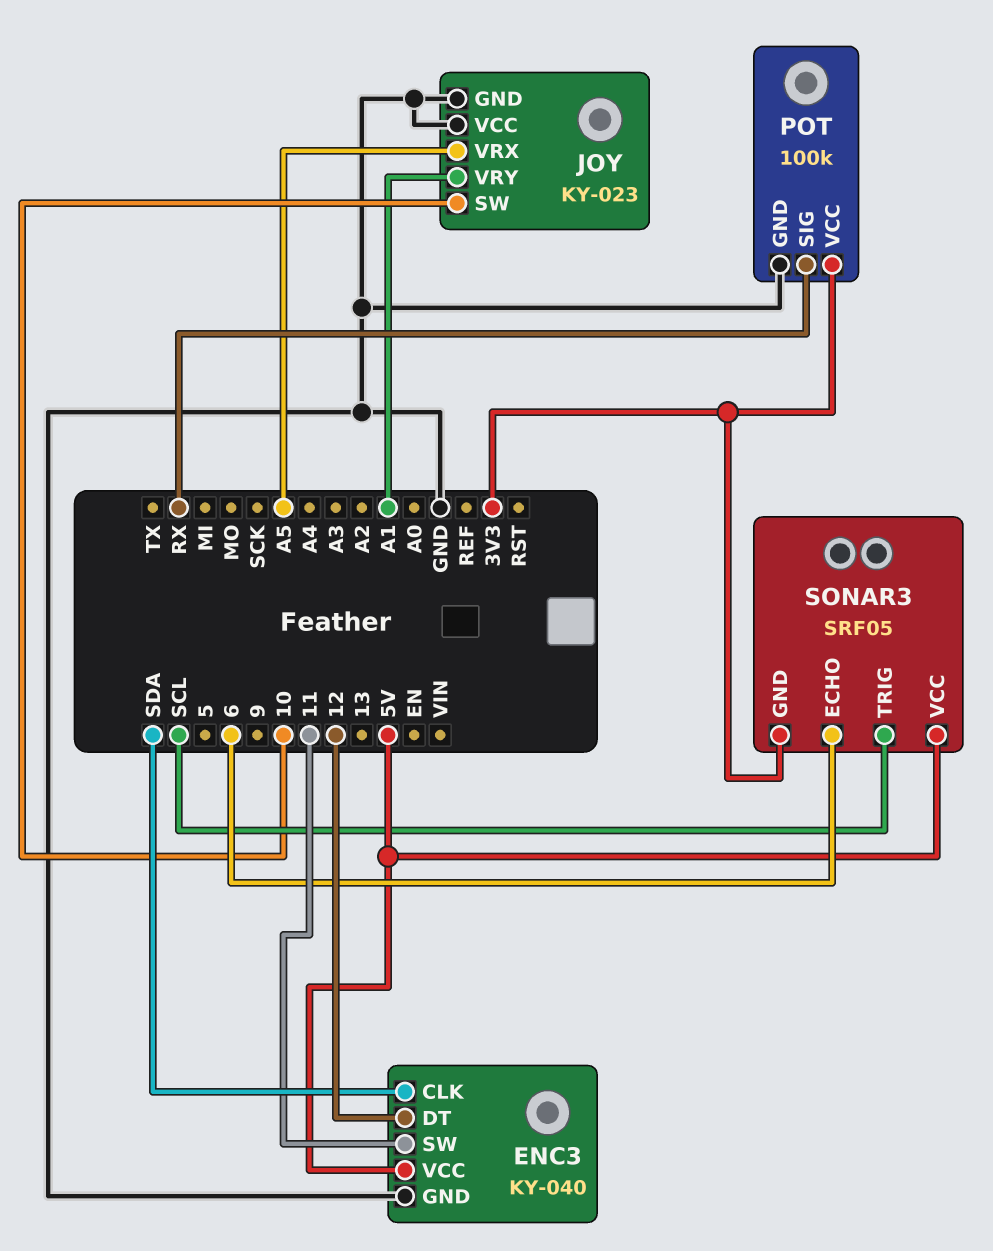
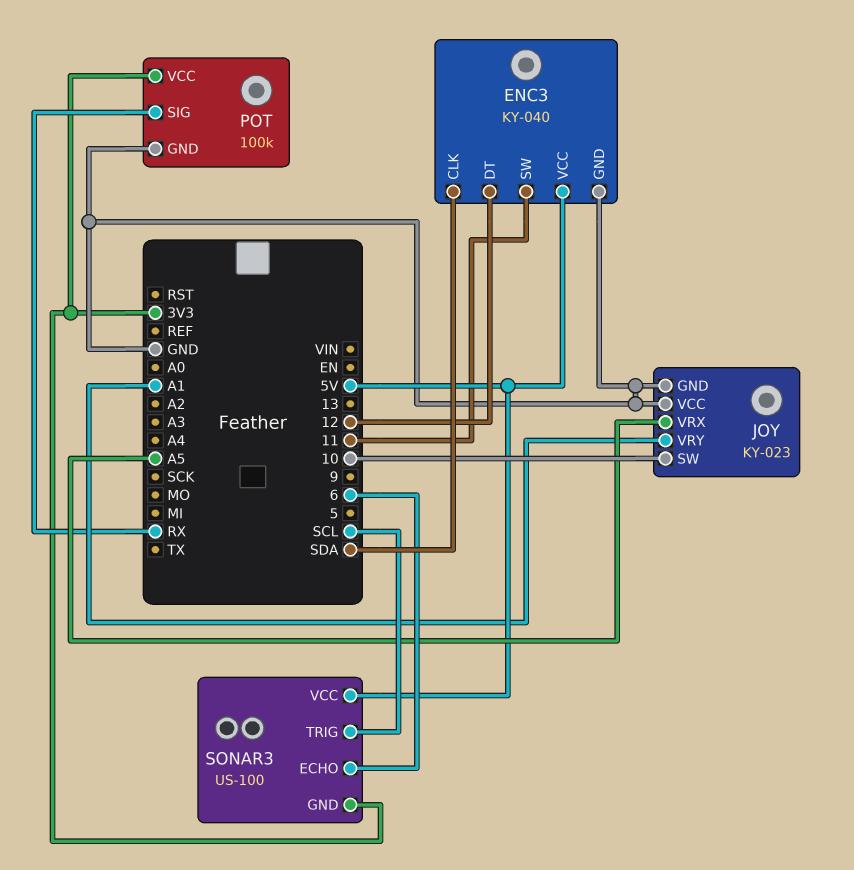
SONAR3: SRF05 -> US-100

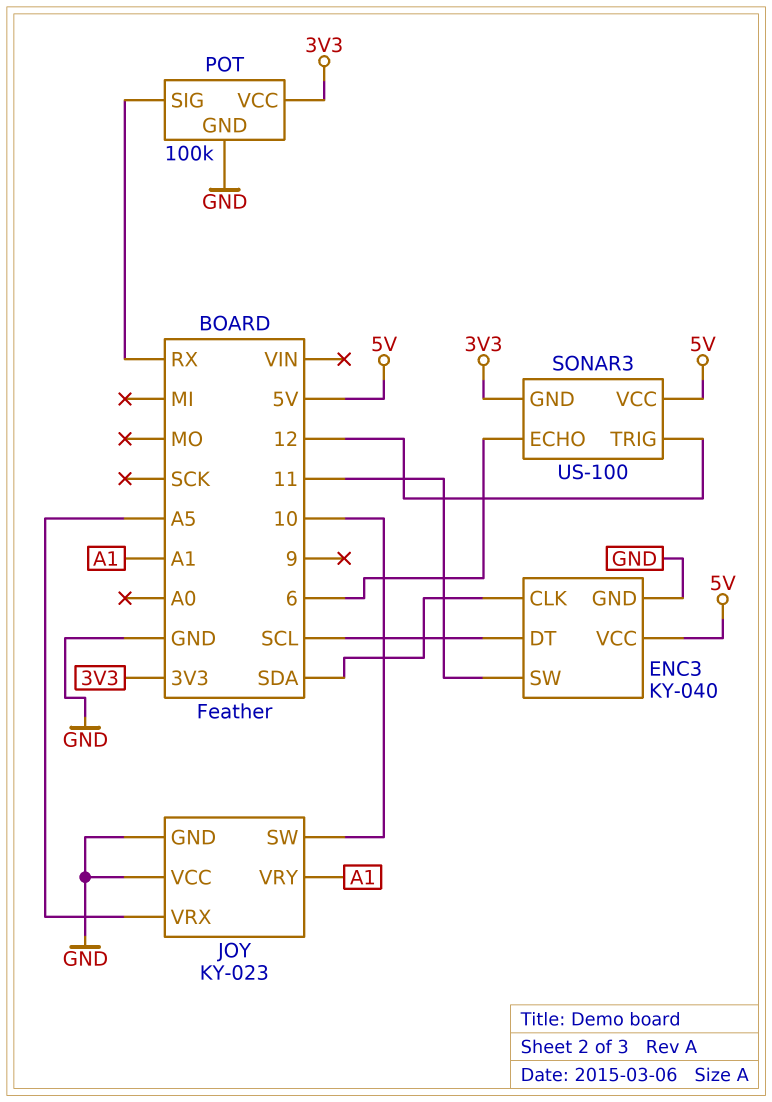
ENC3 pin DT: 12 -> SCL
SONAR3 pin TRIG: SCL -> 12

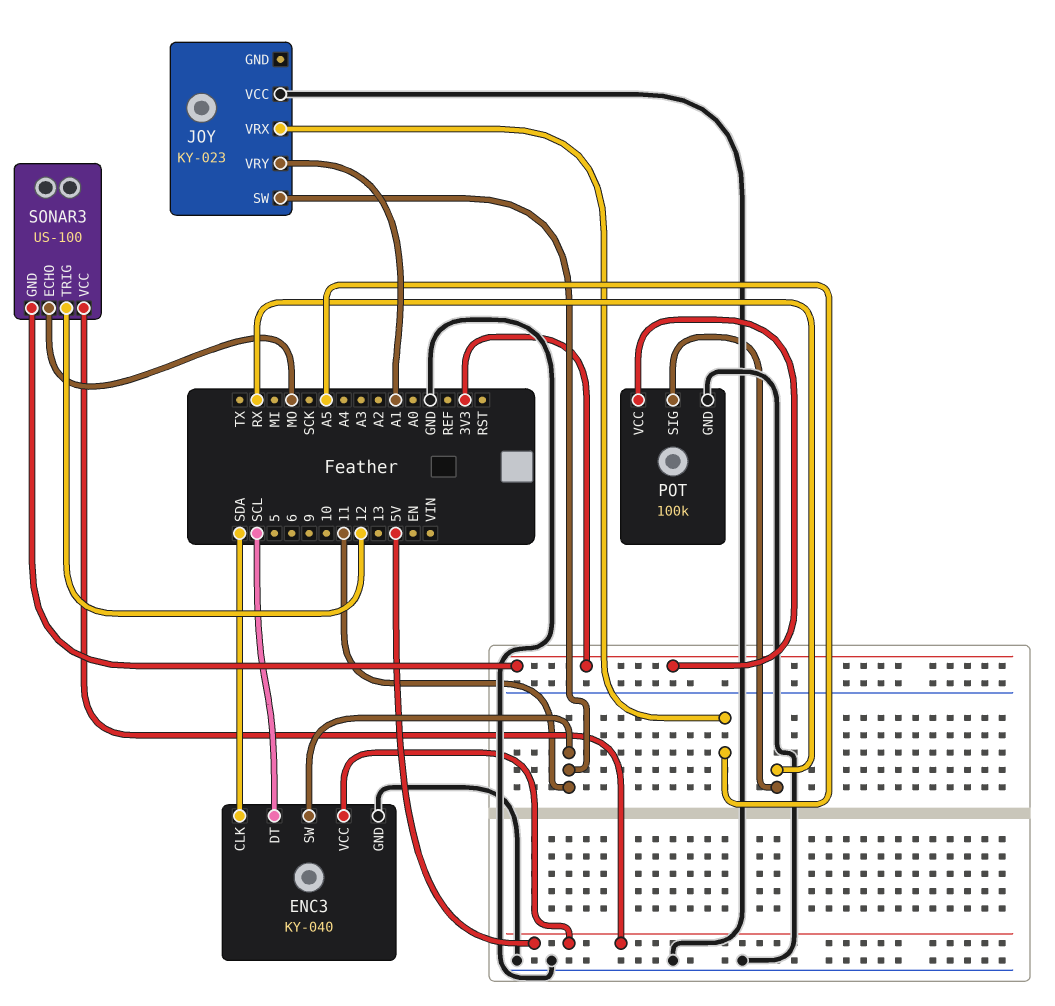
JOY pin GND: GND -> none
JOY pin SW: 10 -> 11
SONAR3 pin ECHO: 6 -> MO

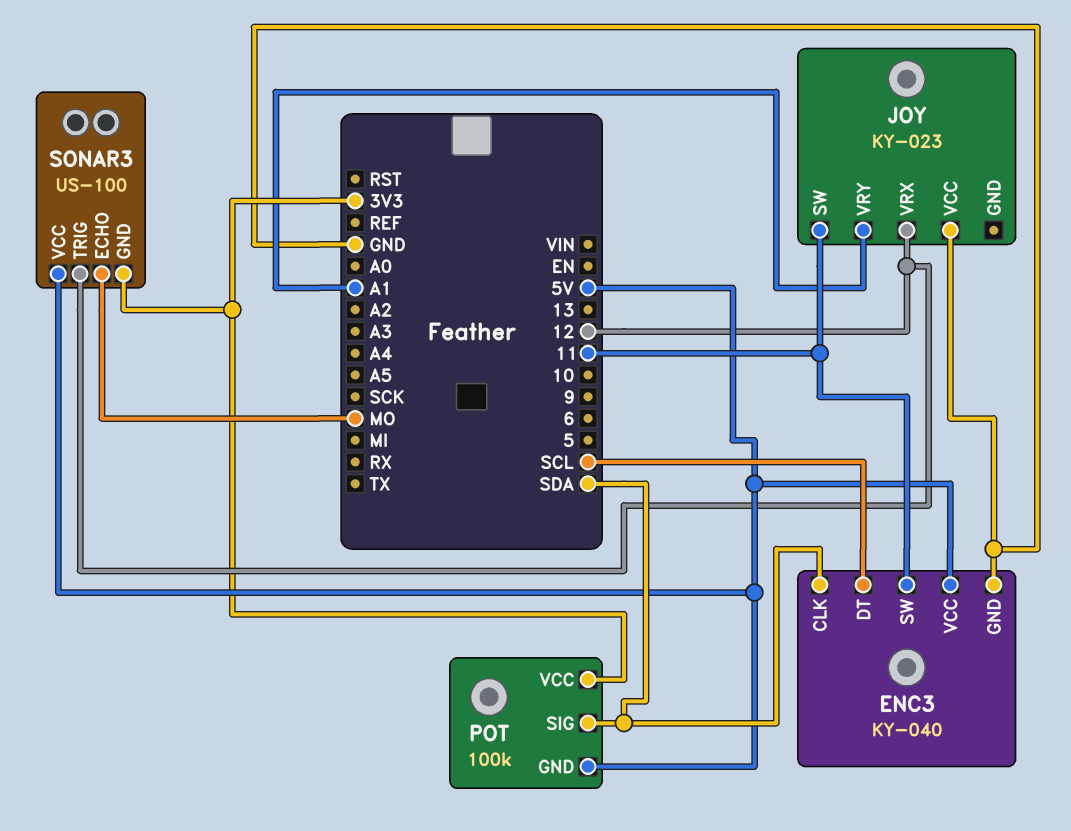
JOY pin VRX: A5 -> 12
POT pin GND: GND -> 5V
POT pin SIG: RX -> SDA

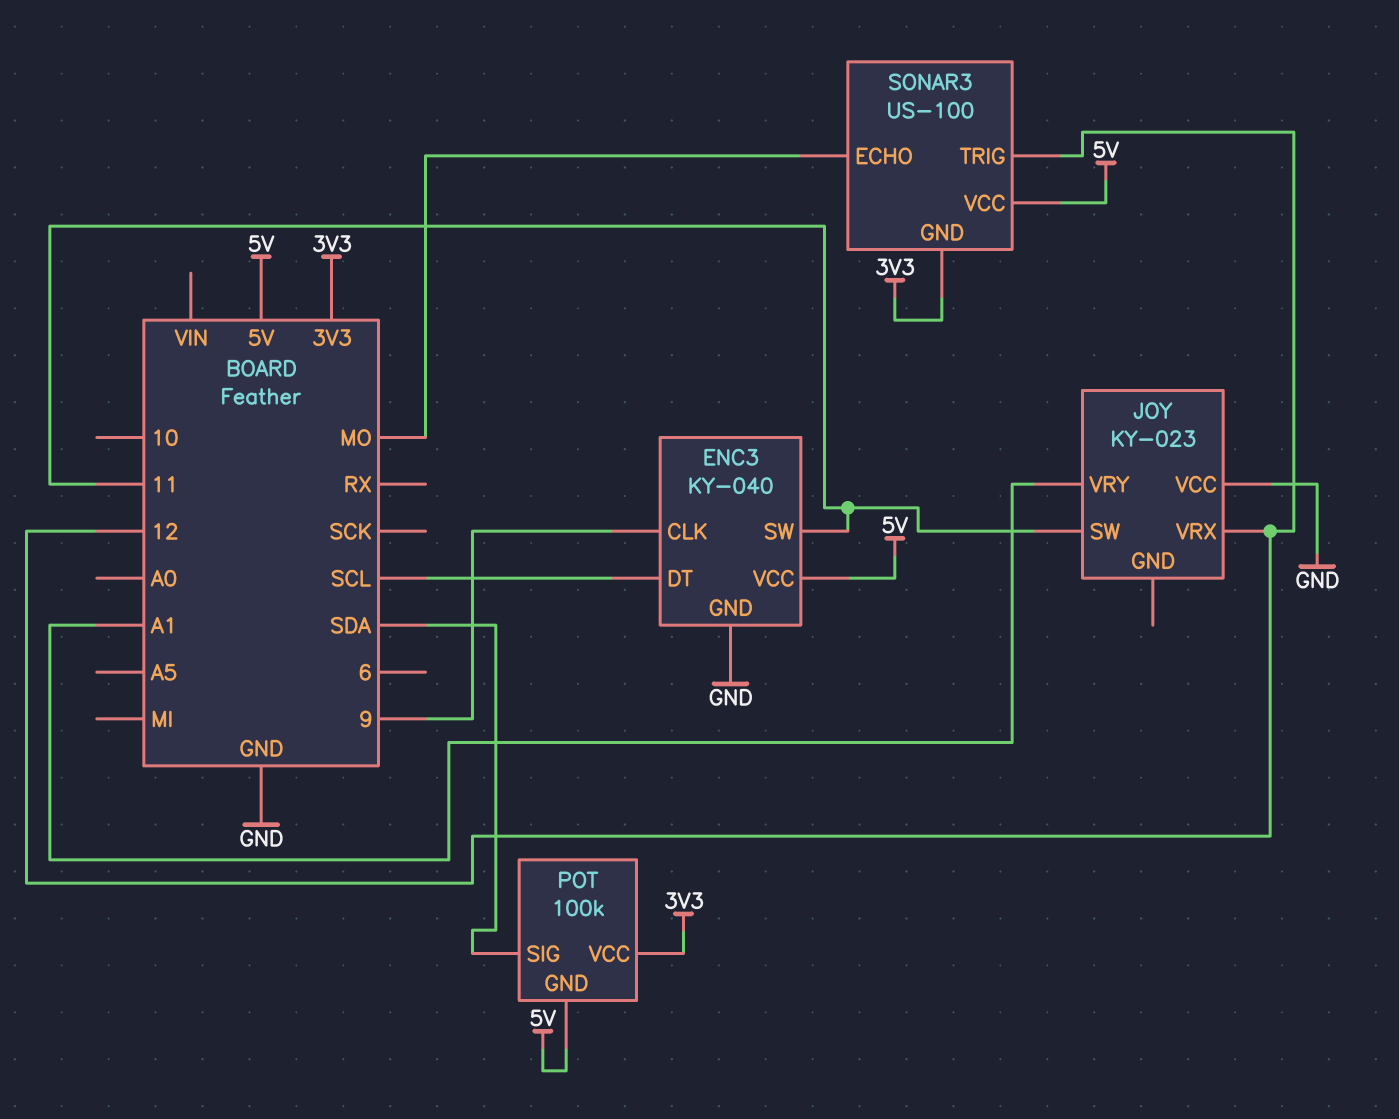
ENC3 pin CLK: SDA -> 9

